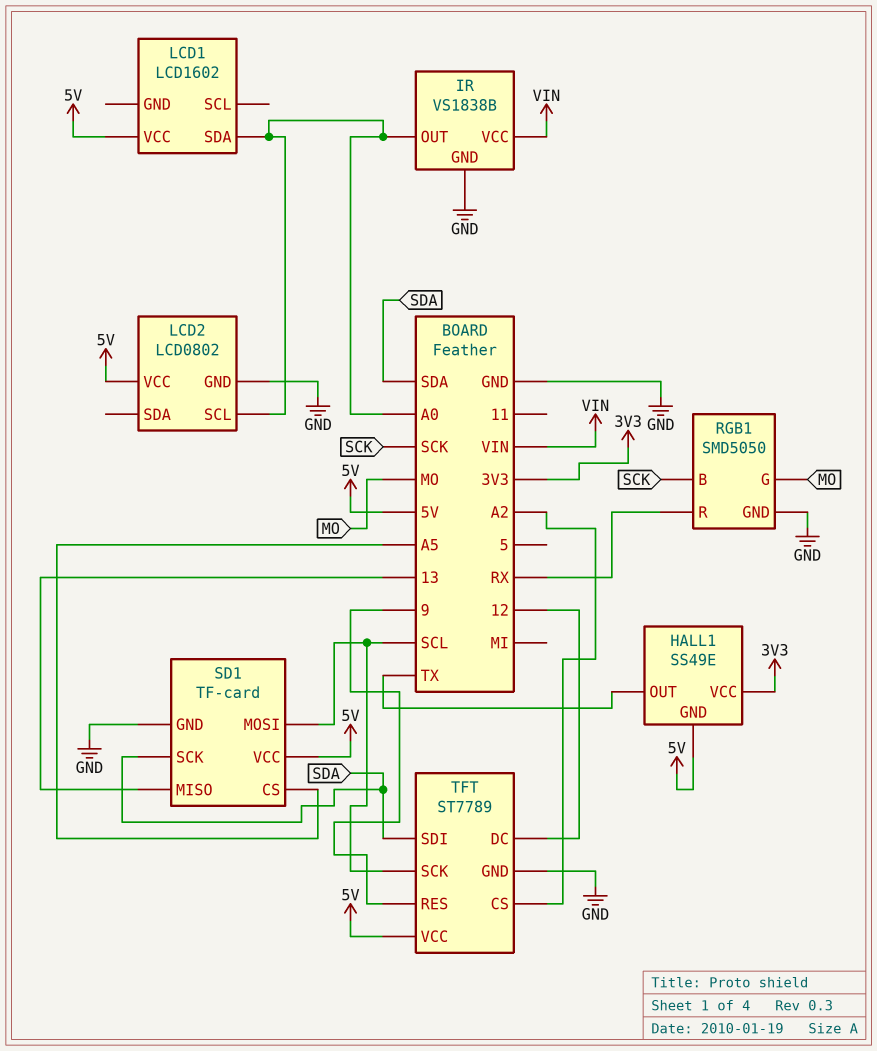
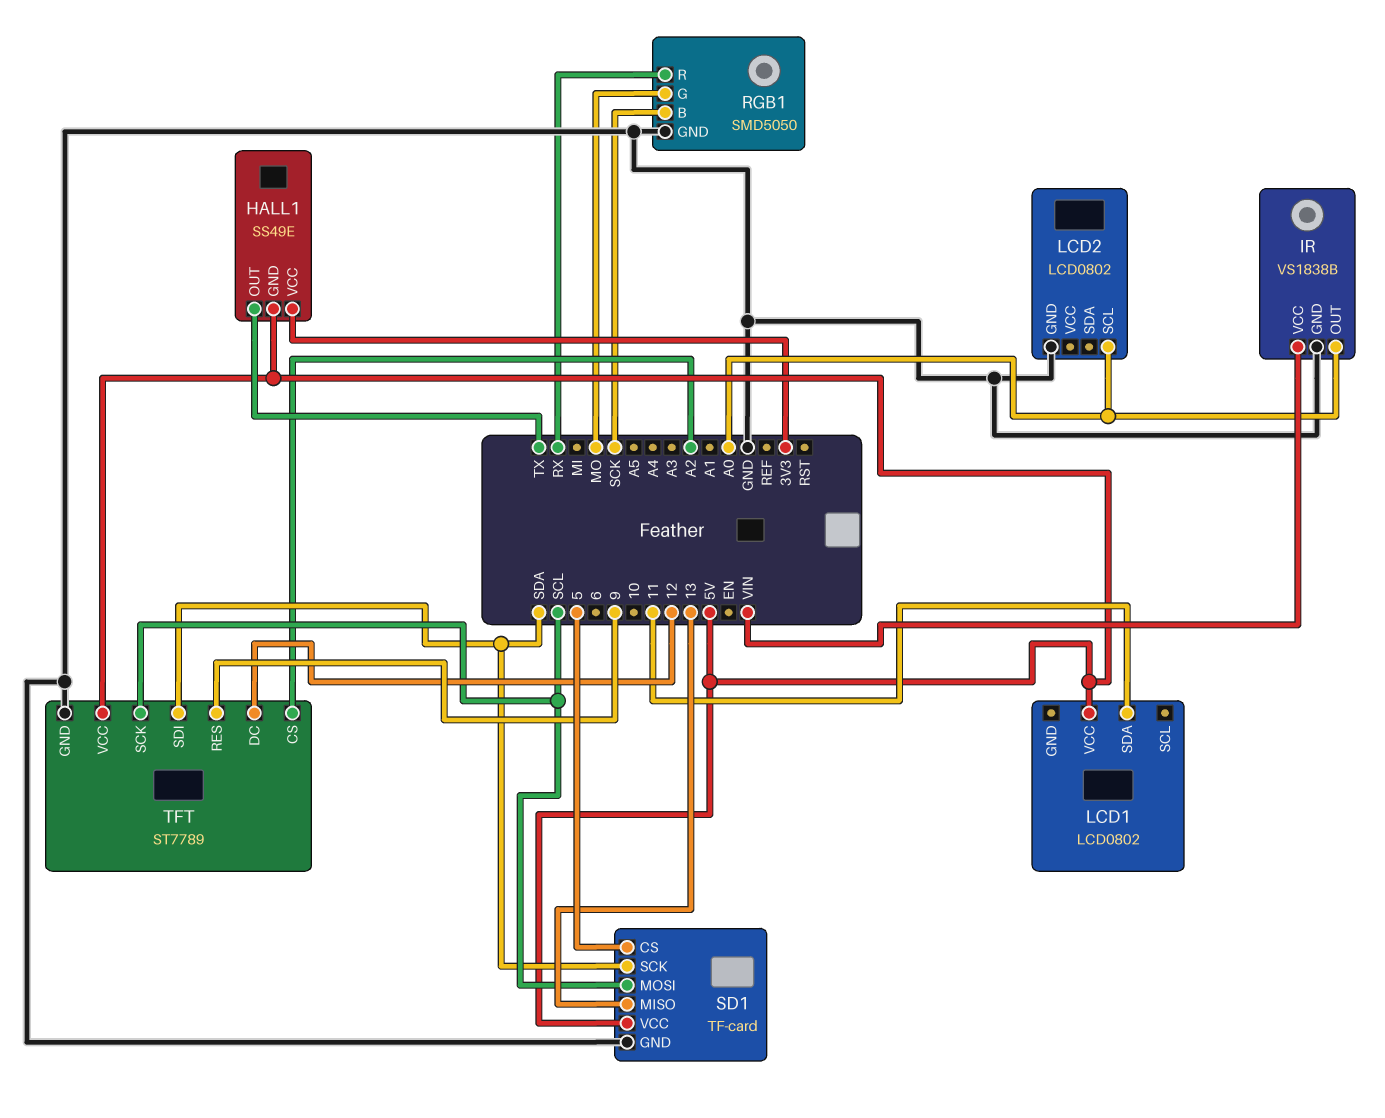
LCD1: LCD1602 -> LCD0802
LCD1 pin SDA: A0 -> 11
LCD2 pin VCC: 5V -> none
SD1 pin CS: A5 -> 5

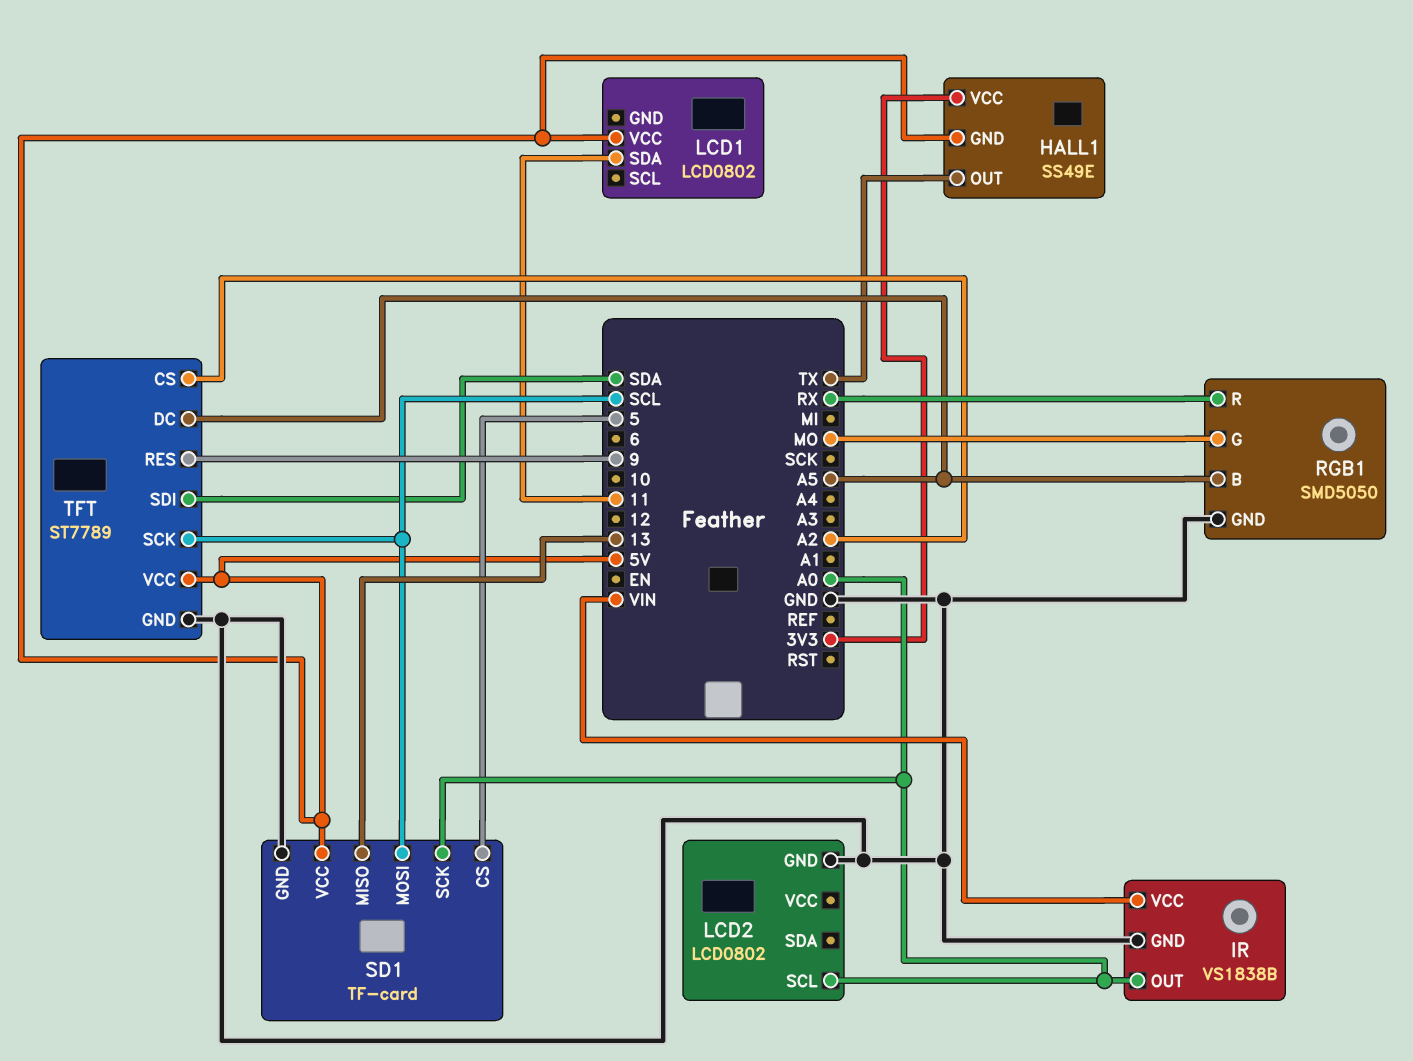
RGB1 pin B: SCK -> A5
SD1 pin SCK: SDA -> A0
TFT pin DC: 12 -> A5

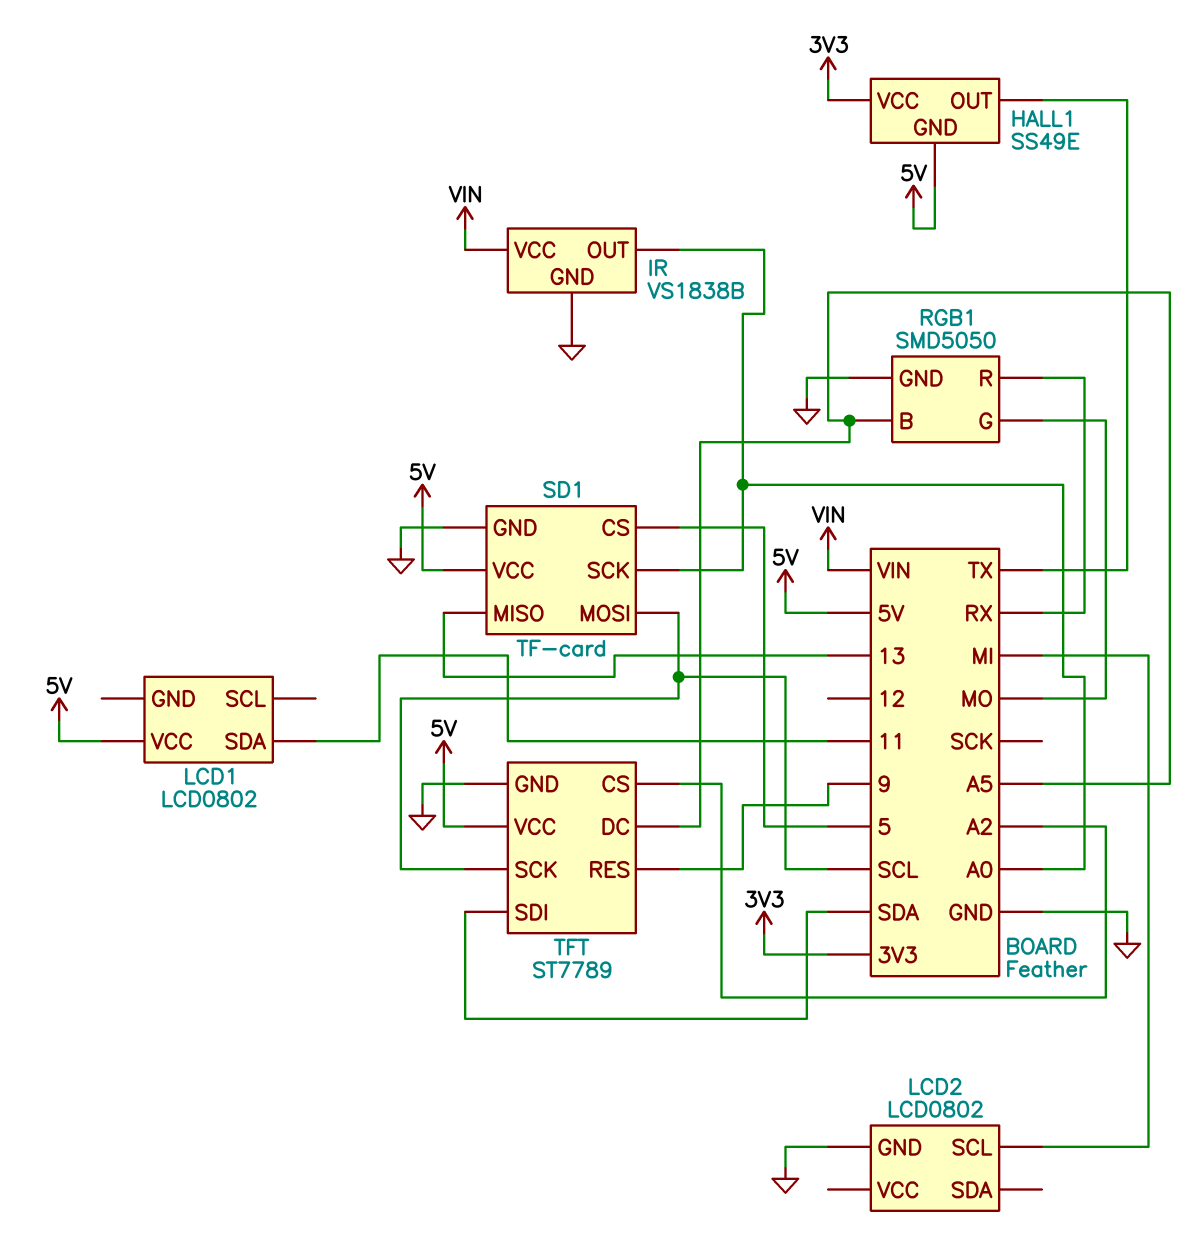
LCD2 pin SCL: A0 -> MI

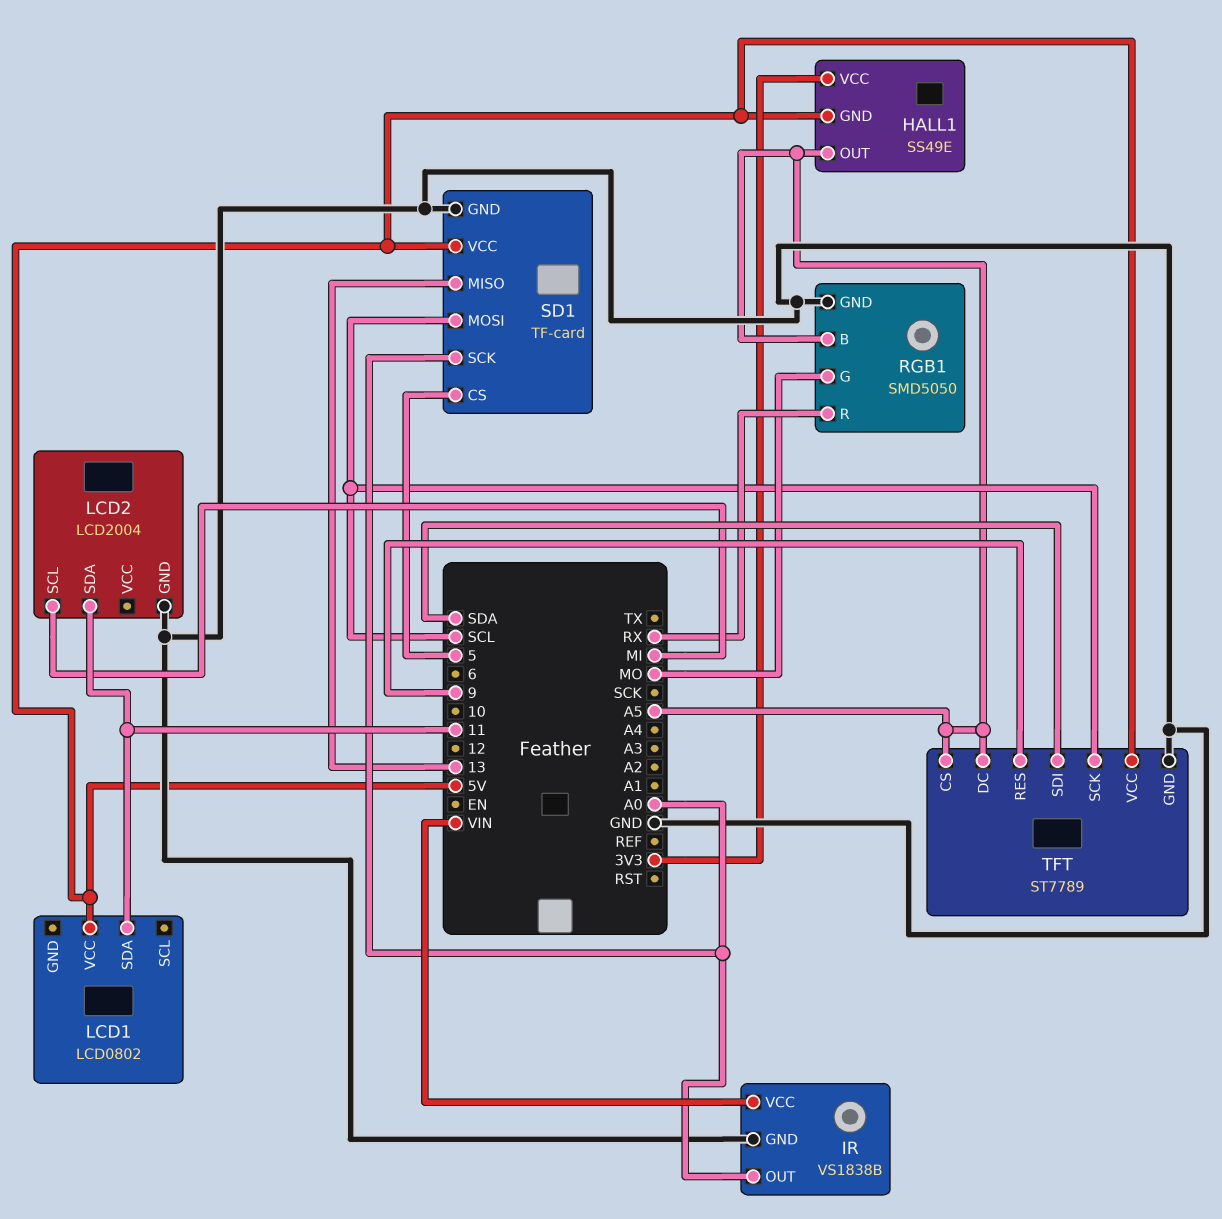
HALL1 pin OUT: TX -> A5
LCD2: LCD0802 -> LCD2004
LCD2 pin SDA: none -> 11
TFT pin CS: A2 -> A5

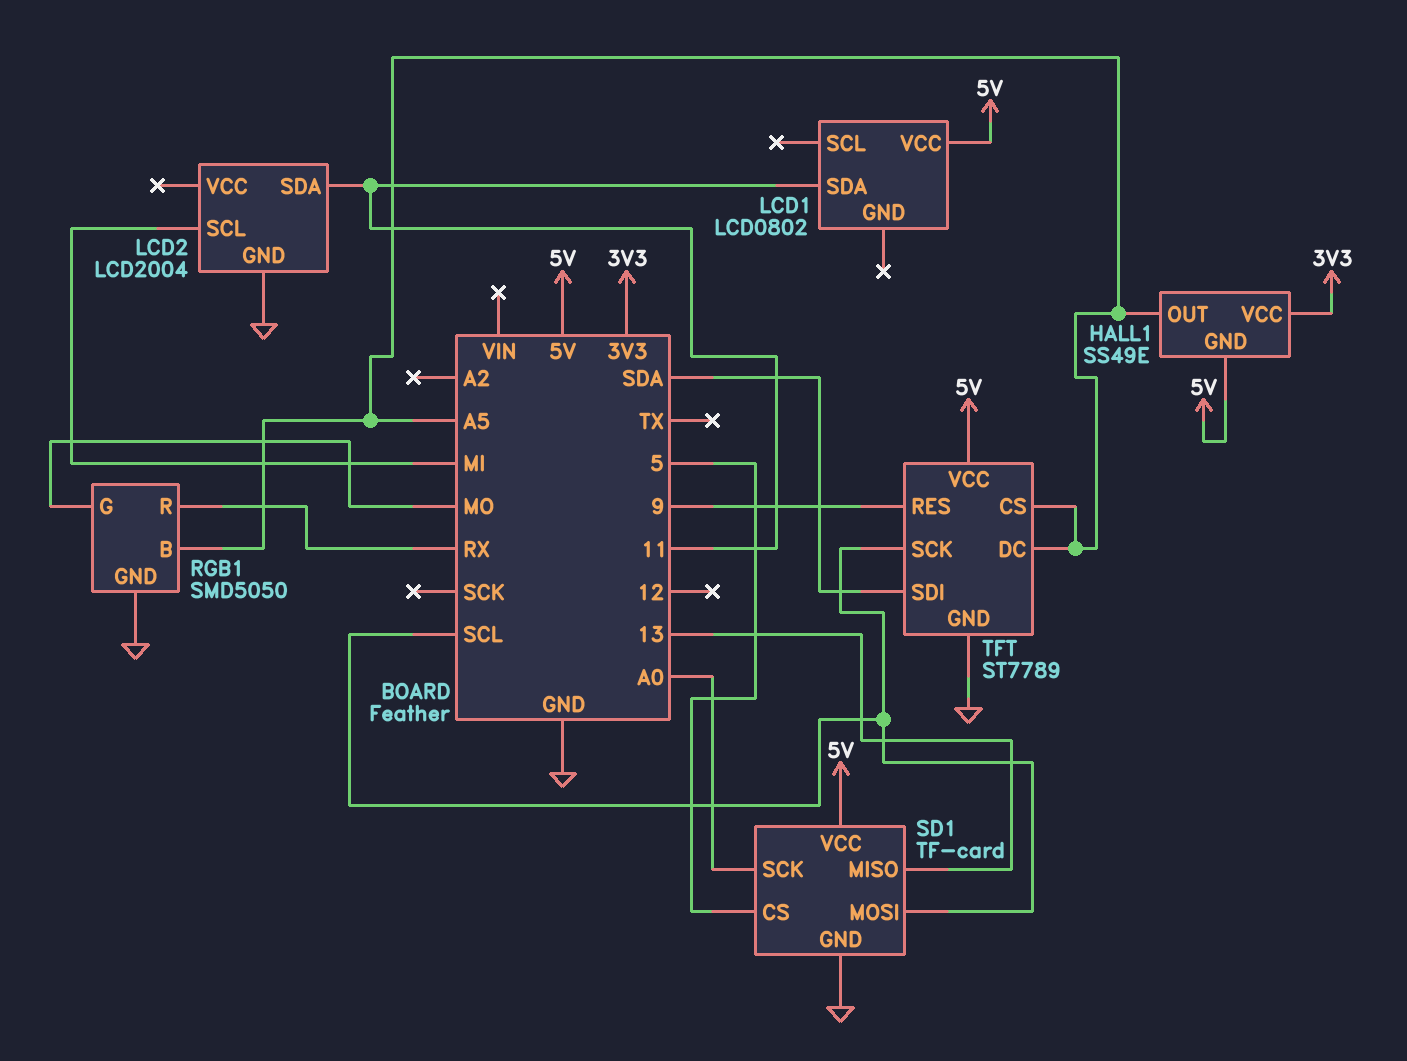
IR: VS1838B -> none
IR pin GND: GND -> none
IR pin OUT: A0 -> none
IR pin VCC: VIN -> none

